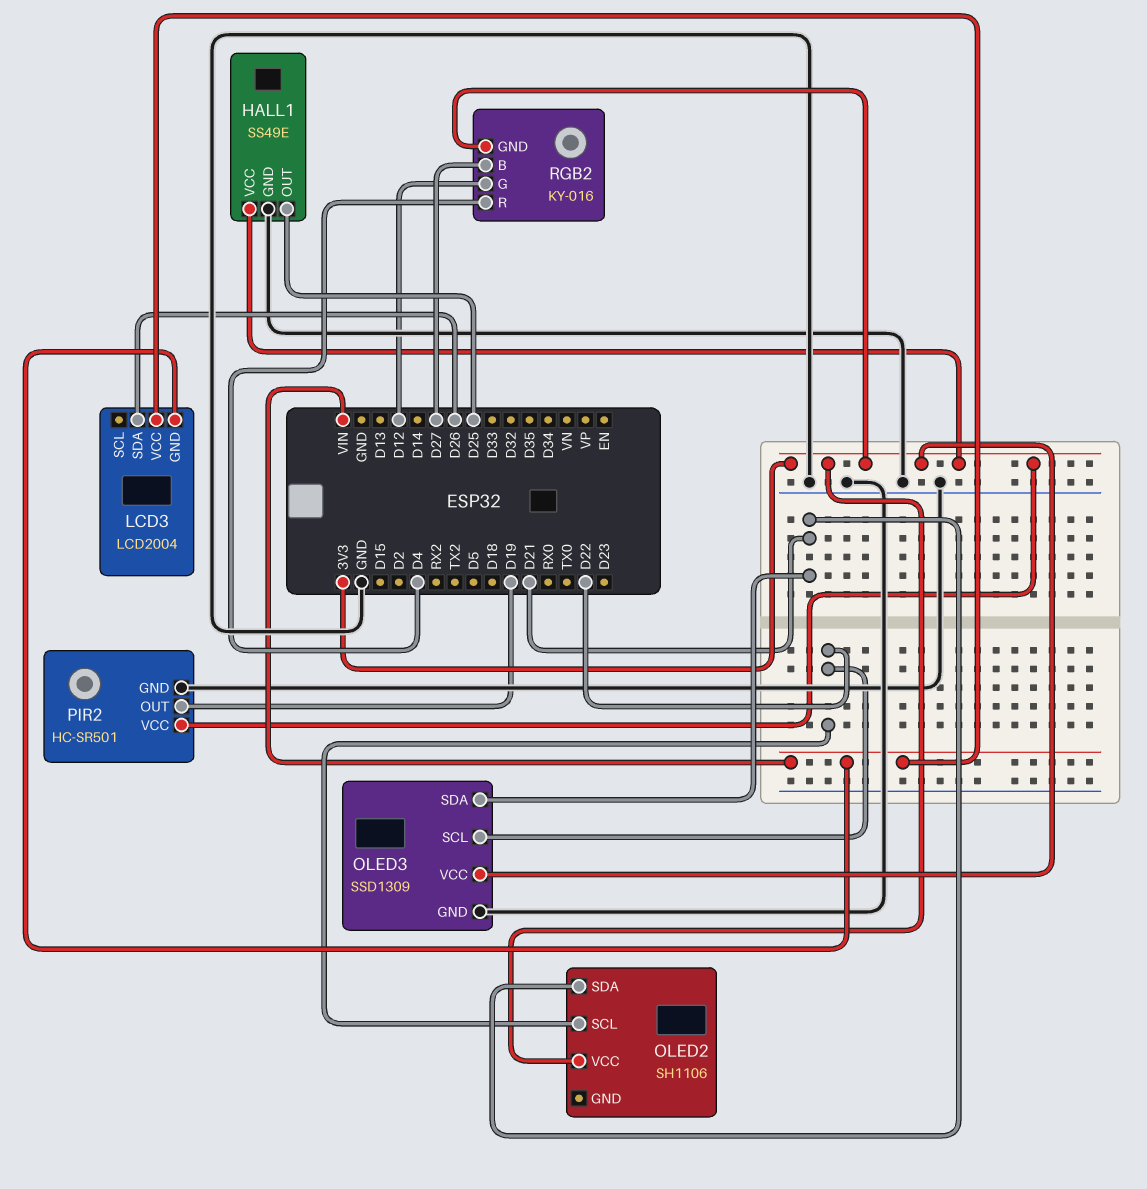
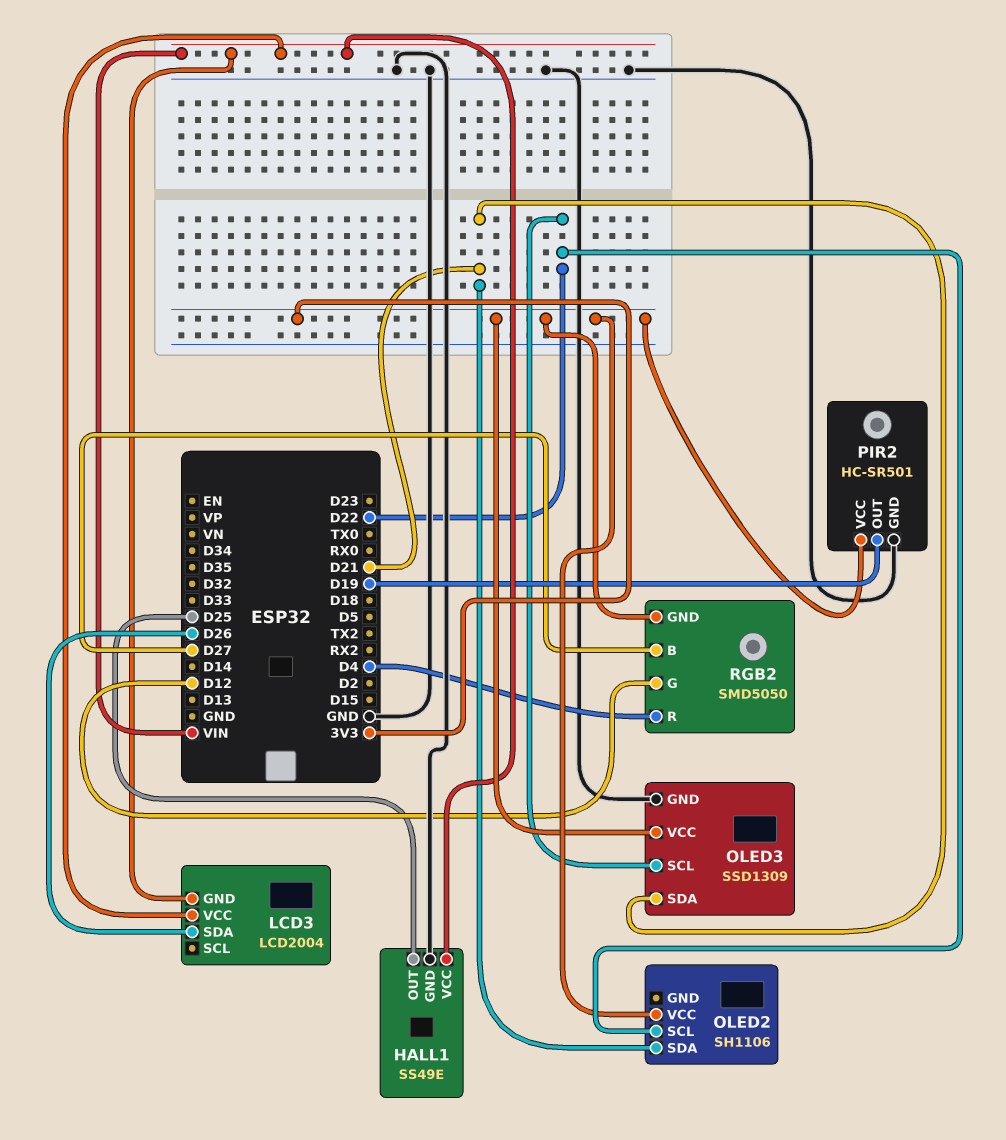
HALL1 pin VCC: 3V3 -> VIN
RGB2: KY-016 -> SMD5050

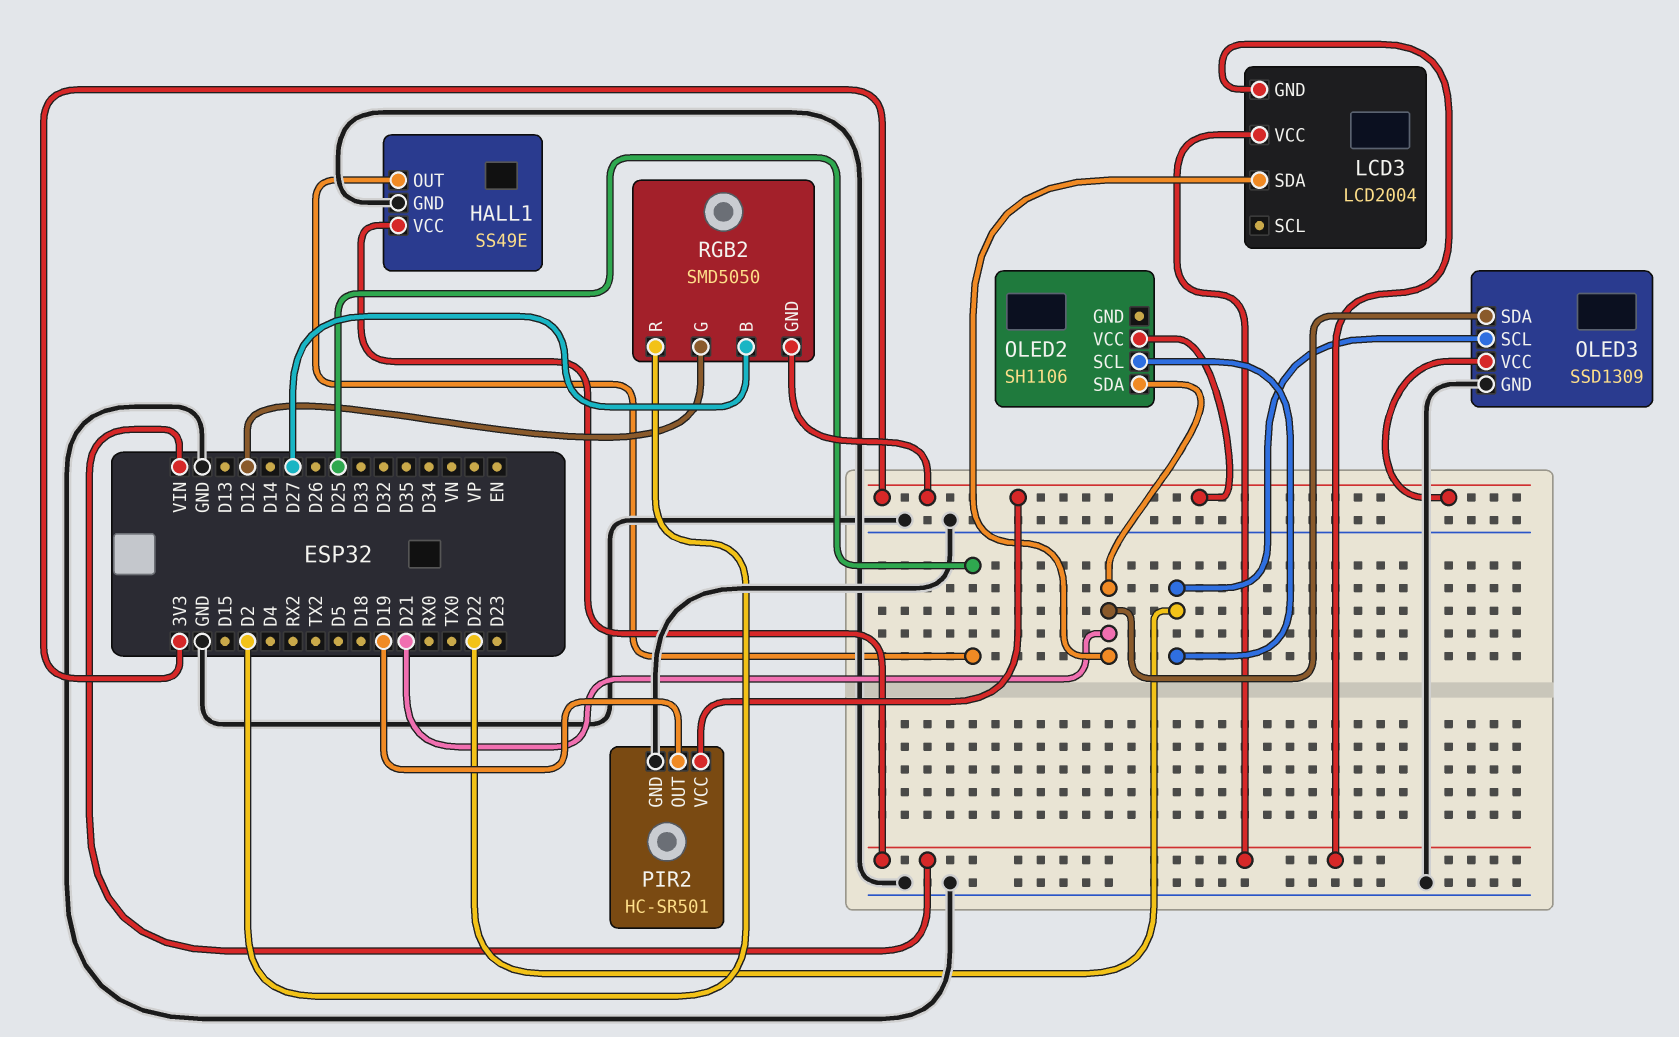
LCD3 pin SDA: D26 -> D21
RGB2 pin R: D4 -> D2

